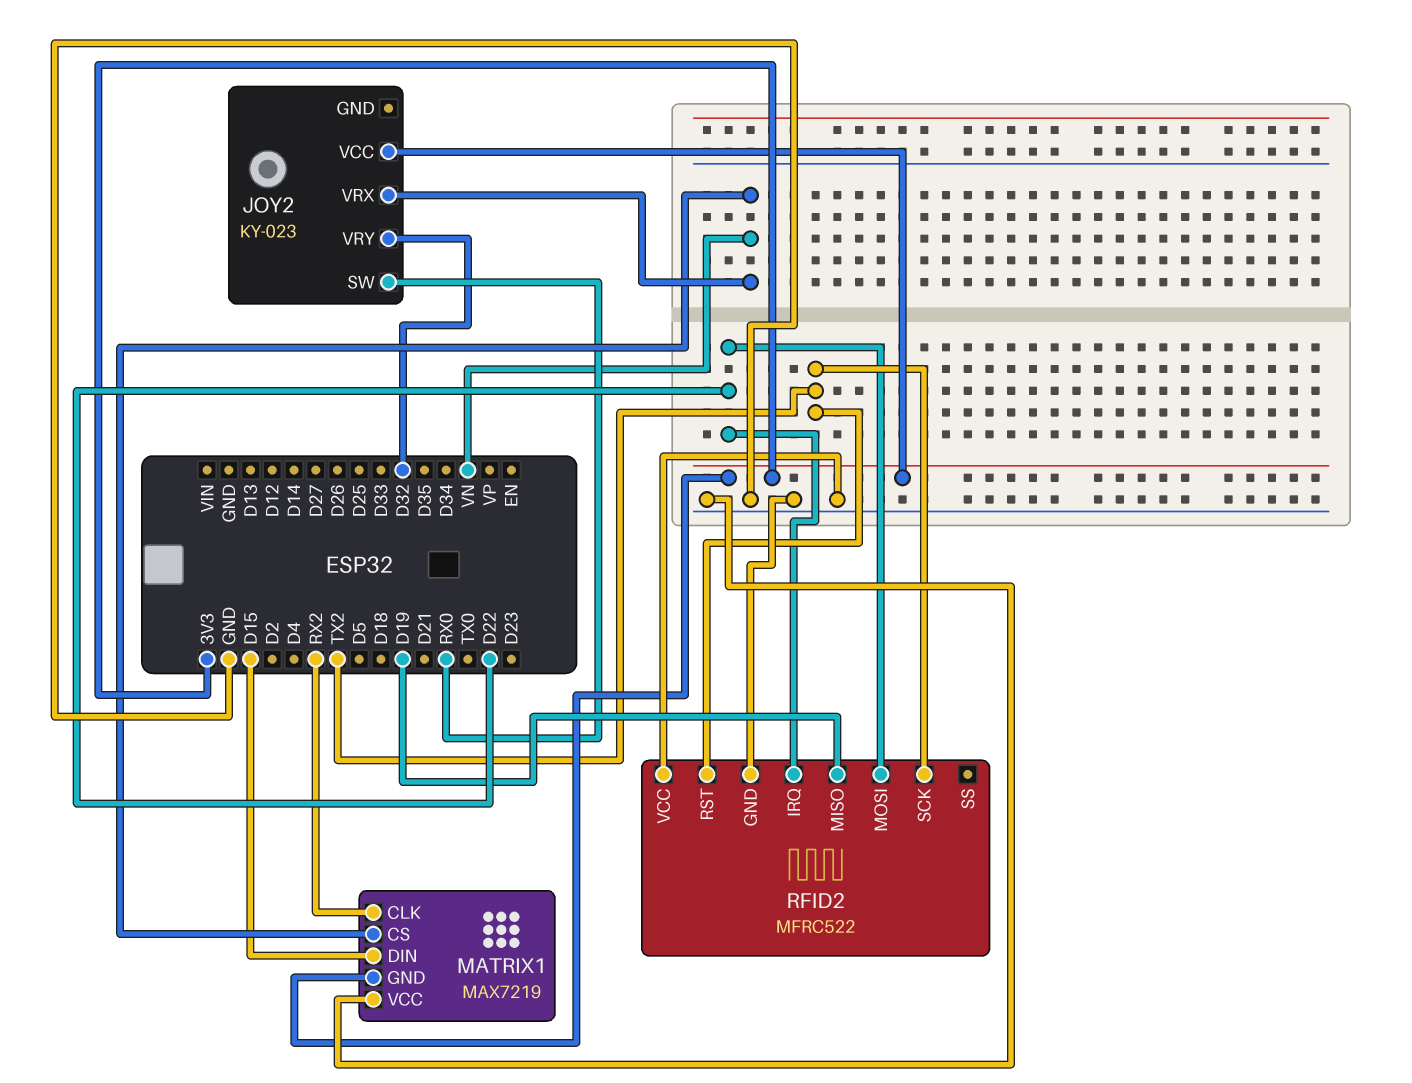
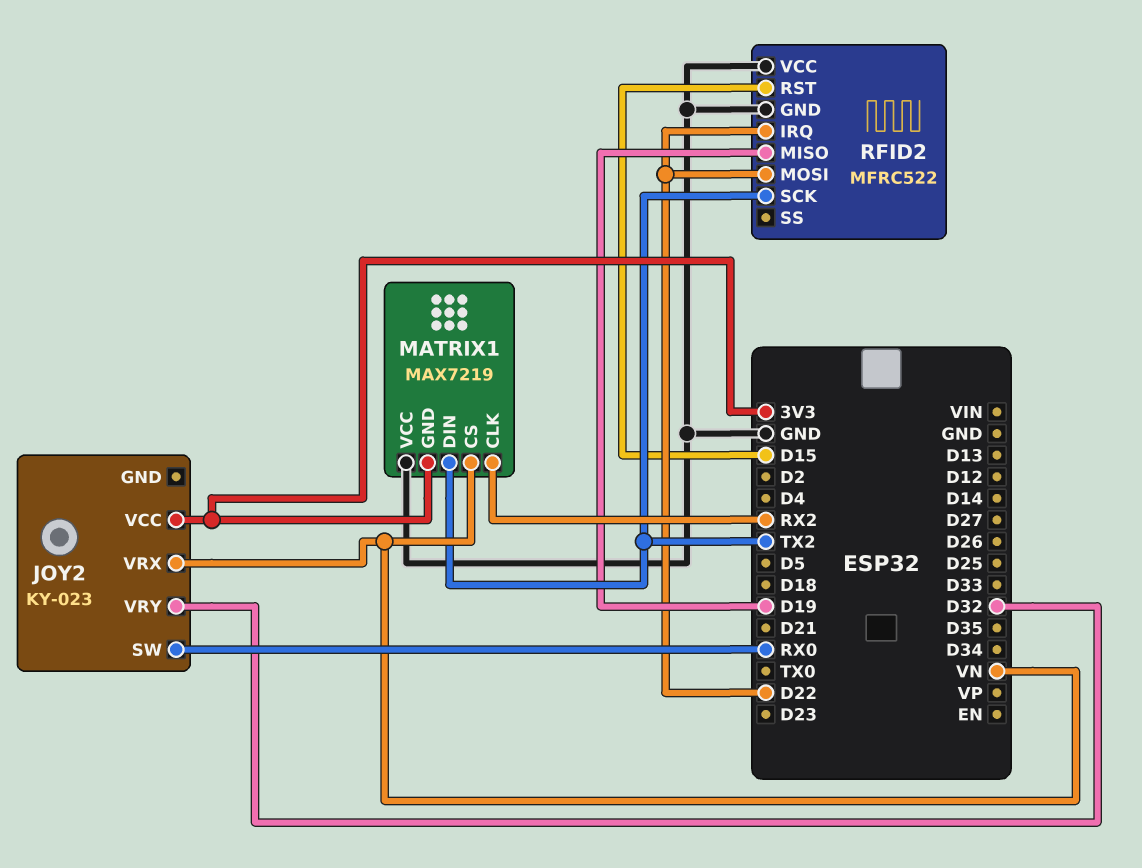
MATRIX1 pin DIN: D15 -> TX2
RFID2 pin RST: TX2 -> D15

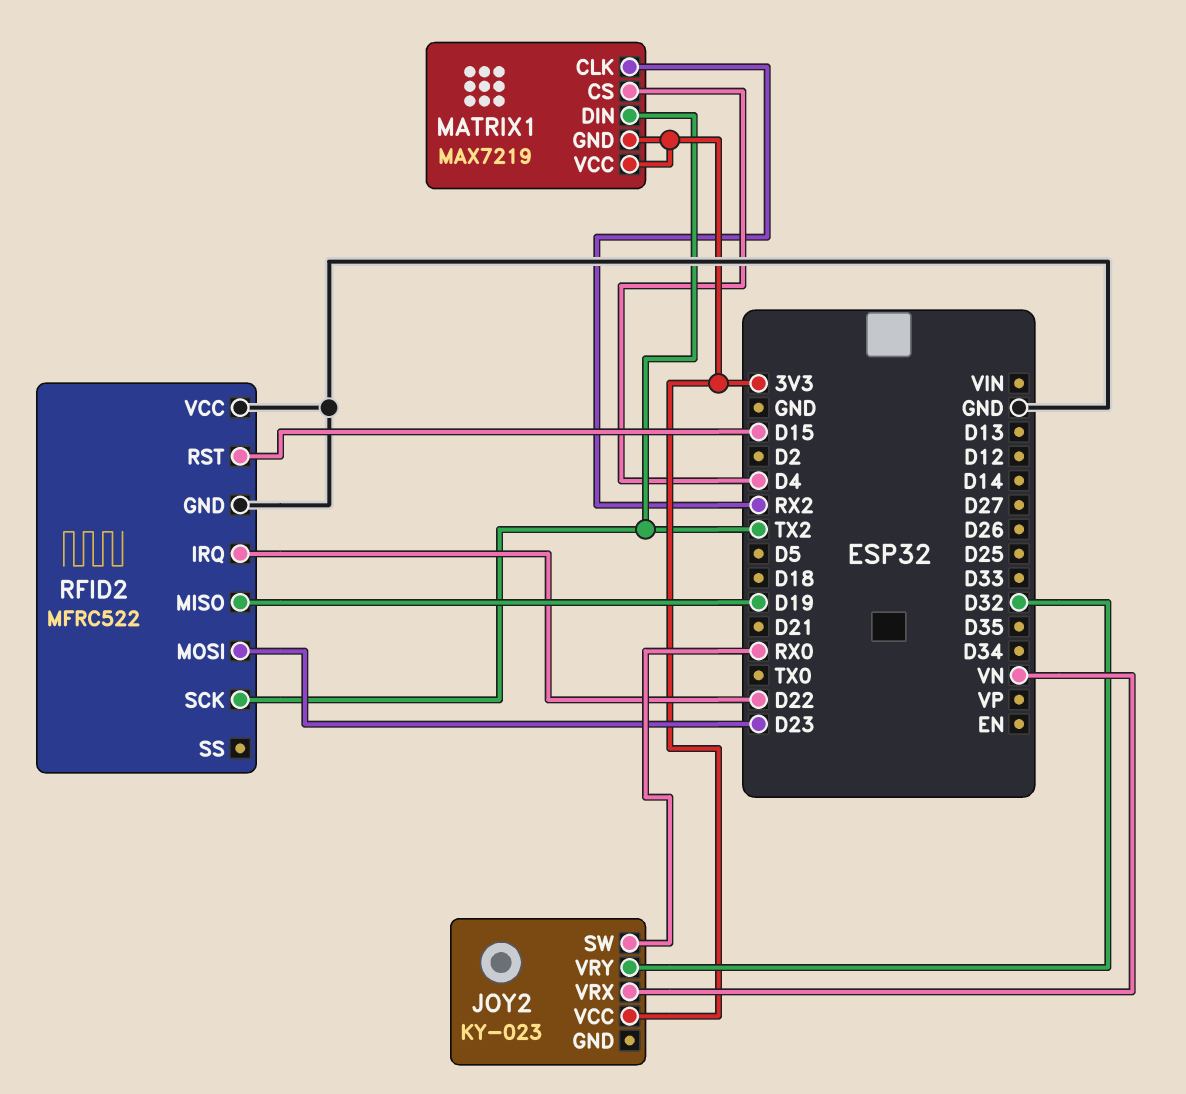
MATRIX1 pin CS: VN -> D4
MATRIX1 pin VCC: GND -> 3V3
RFID2 pin MOSI: D22 -> D23

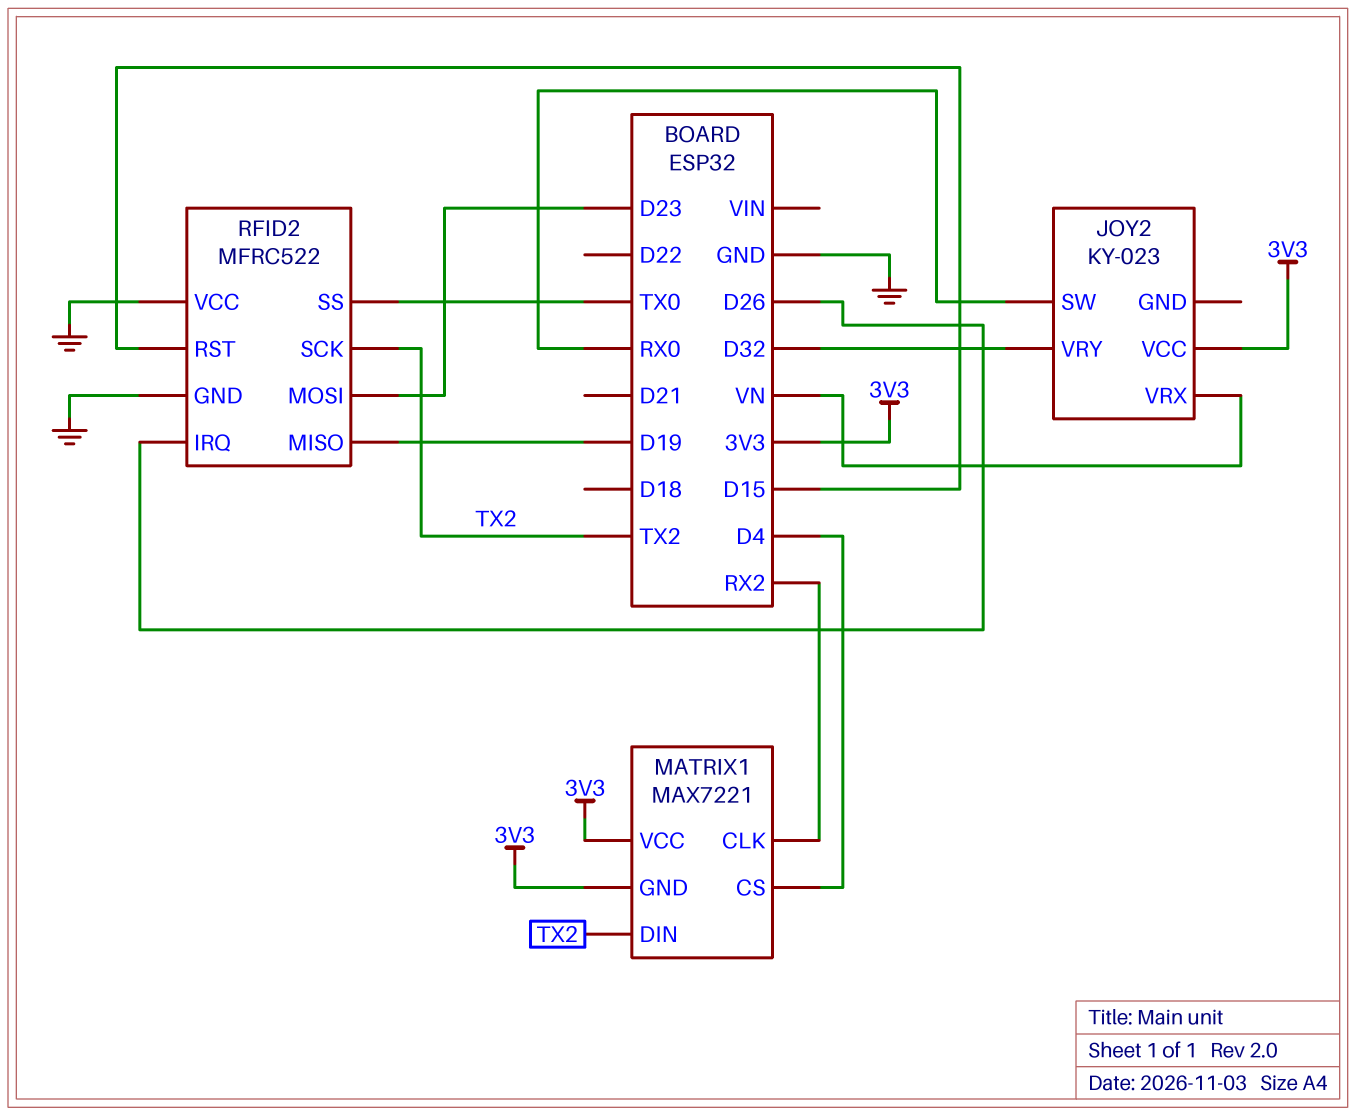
MATRIX1: MAX7219 -> MAX7221
RFID2 pin IRQ: D22 -> D26
RFID2 pin SS: none -> TX0

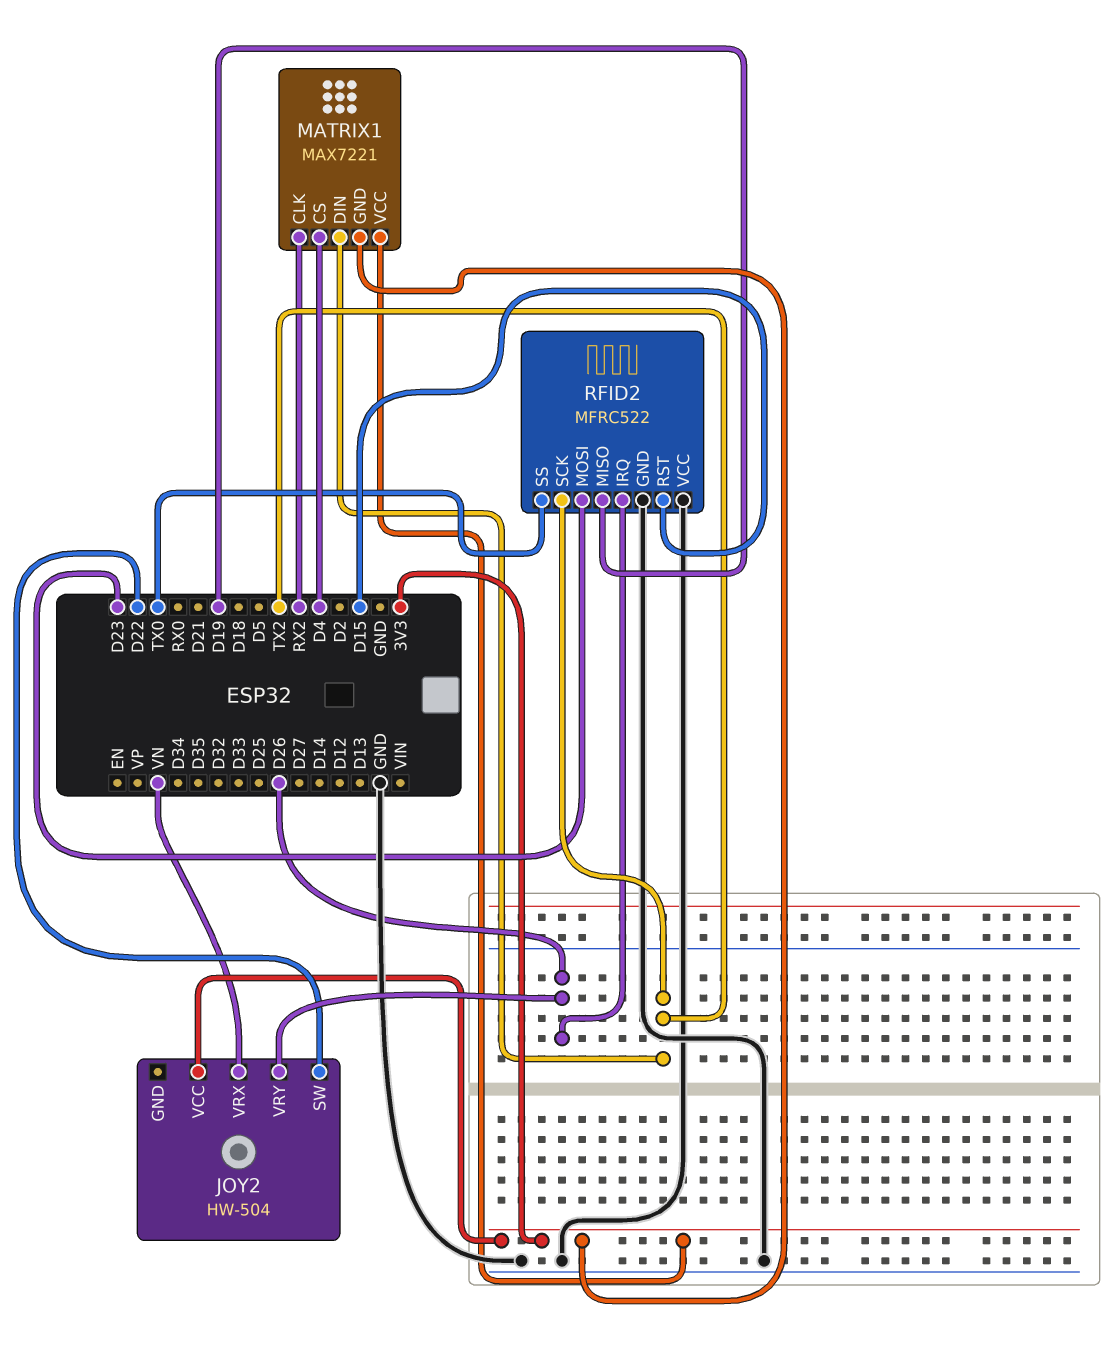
JOY2: KY-023 -> HW-504
JOY2 pin SW: RX0 -> D22
JOY2 pin VRY: D32 -> D26

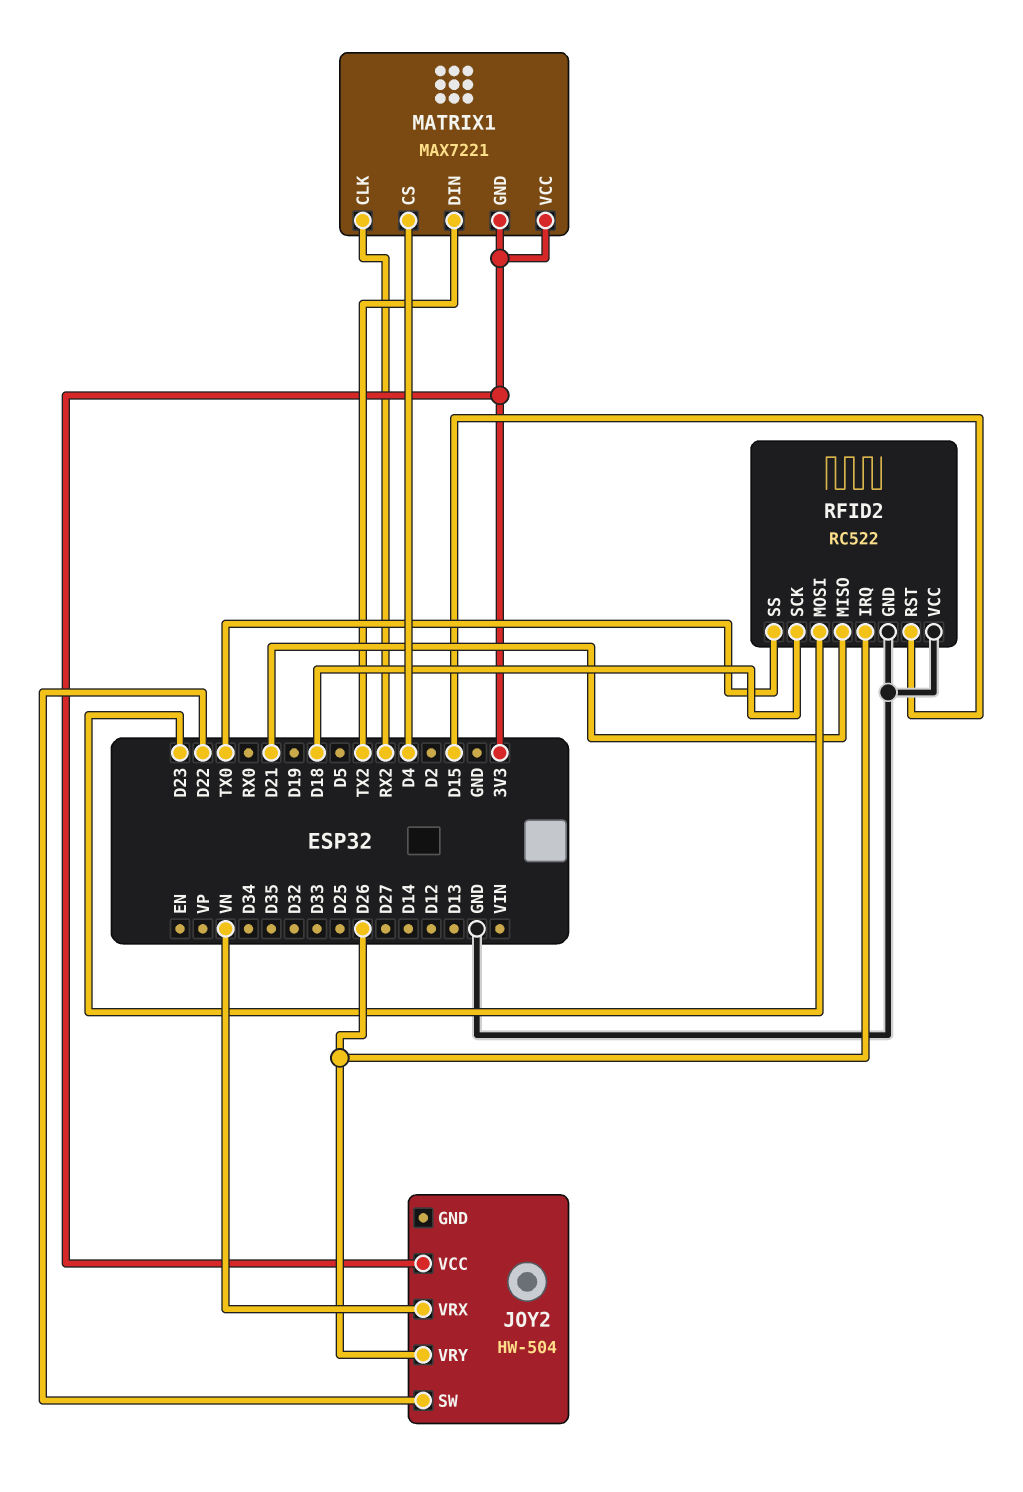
RFID2: MFRC522 -> RC522
RFID2 pin MISO: D19 -> D21
RFID2 pin SCK: TX2 -> D18

